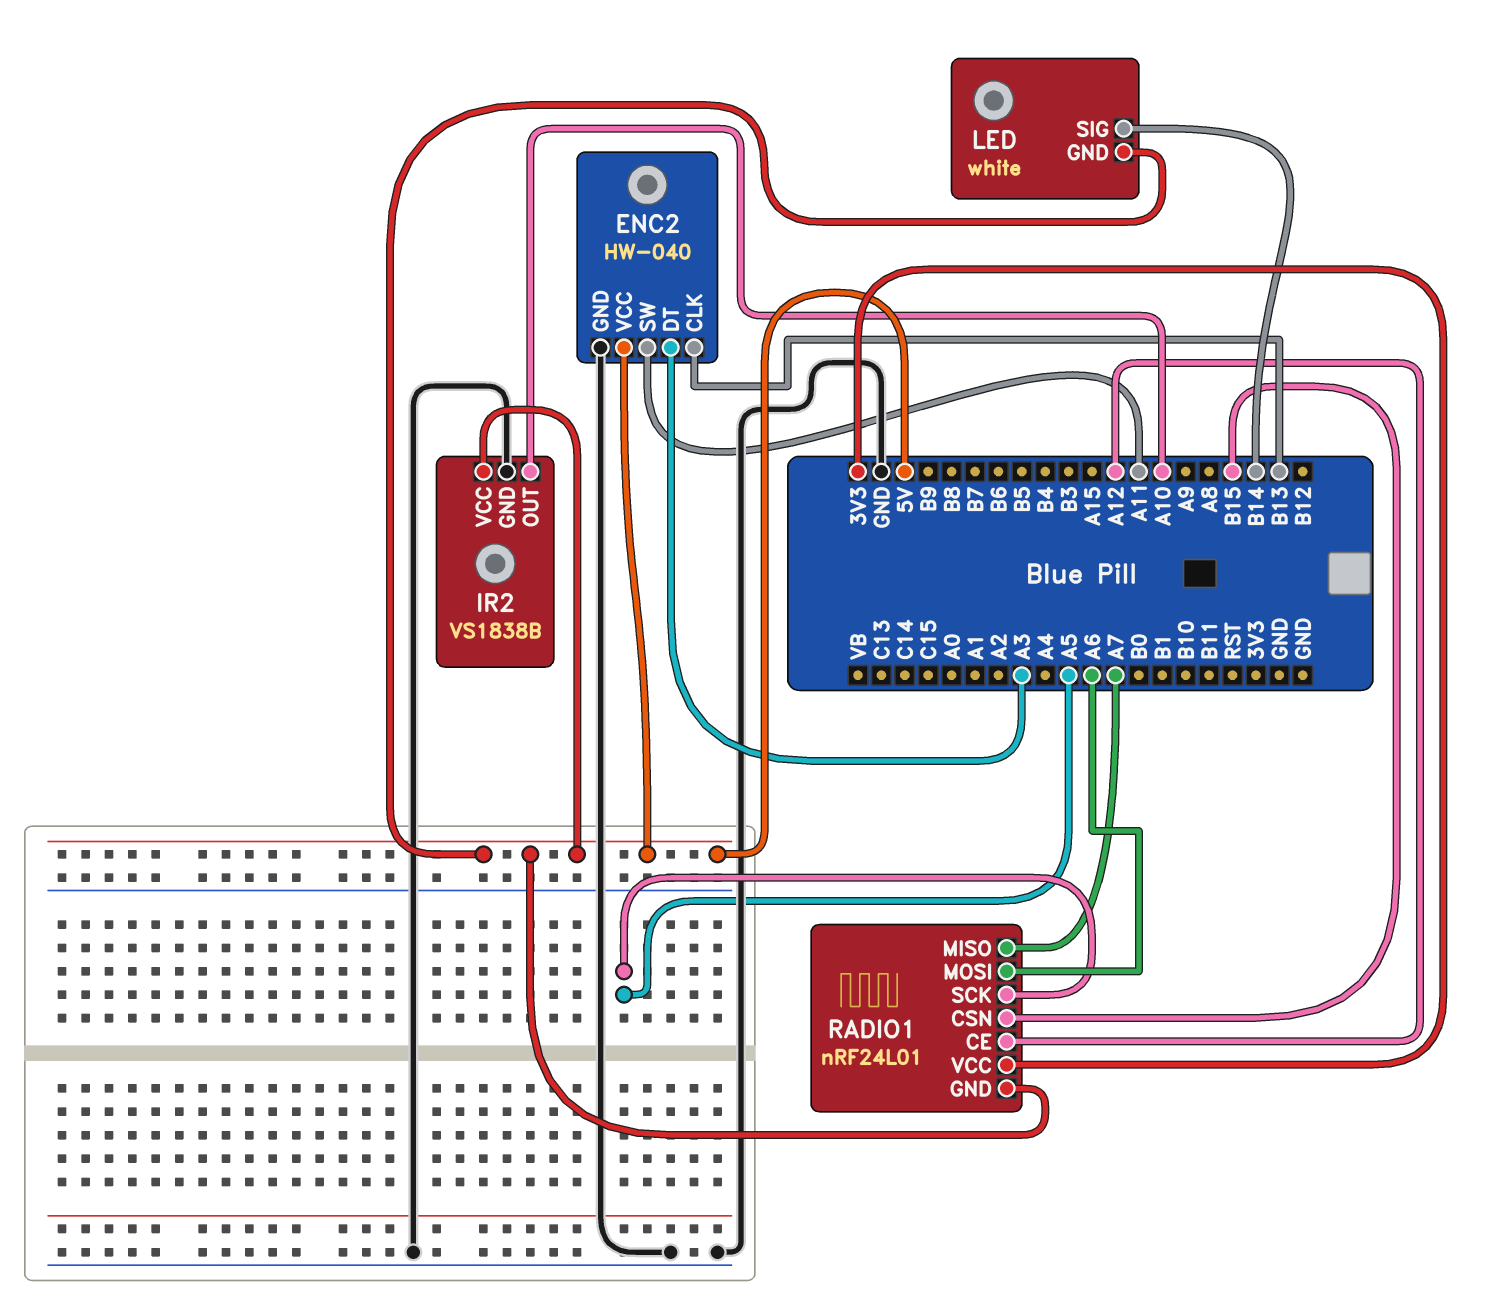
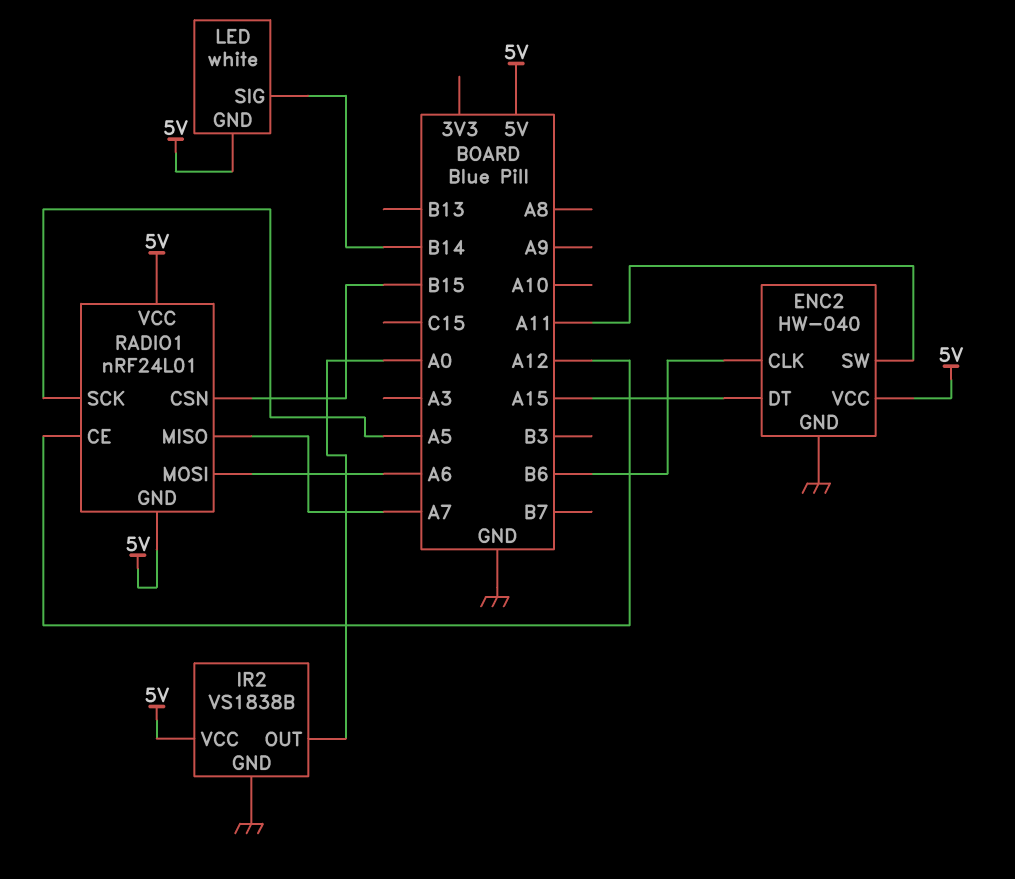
ENC2 pin CLK: B13 -> B6
ENC2 pin DT: A3 -> A15
IR2 pin OUT: A10 -> A0
RADIO1 pin VCC: 3V3 -> 5V

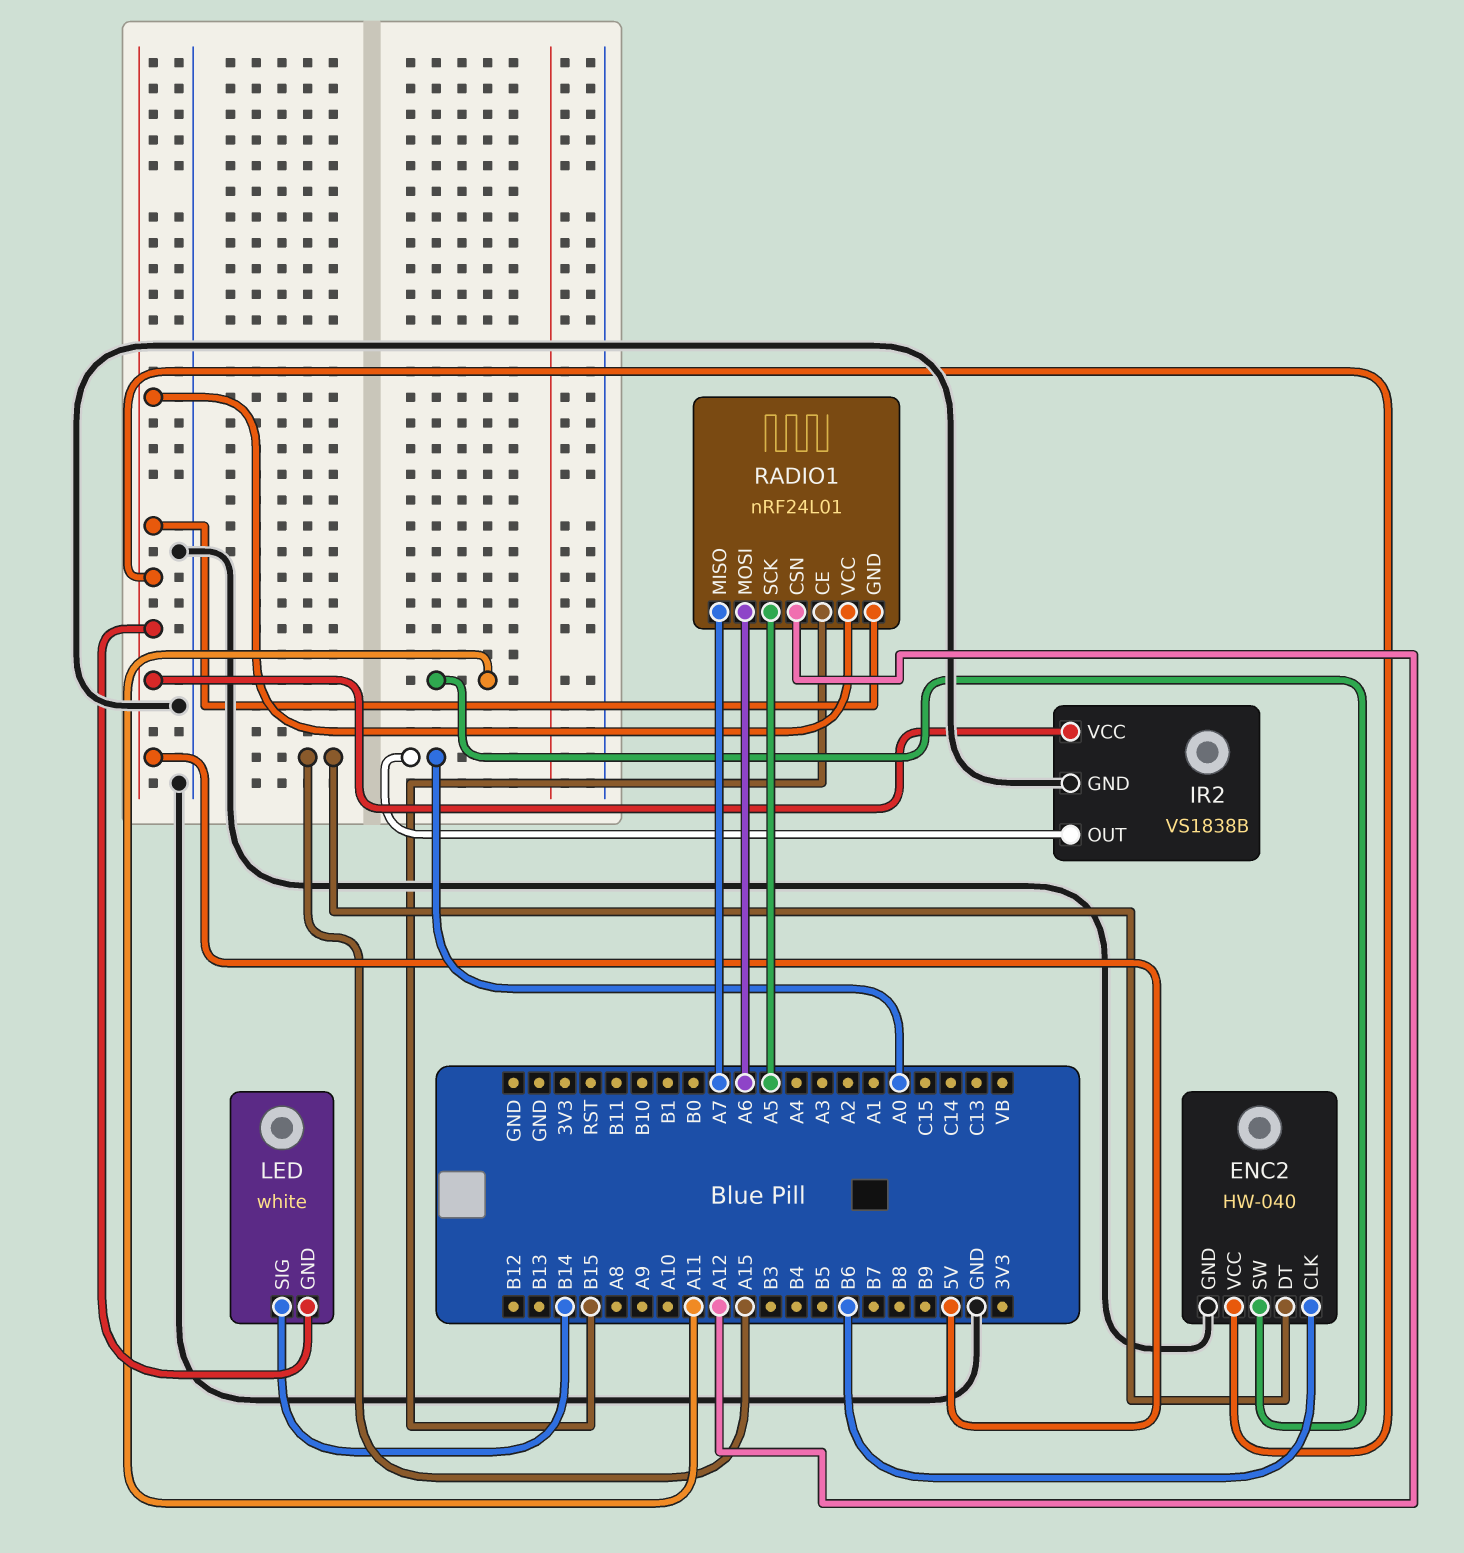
RADIO1 pin CE: A12 -> B15
RADIO1 pin CSN: B15 -> A12

